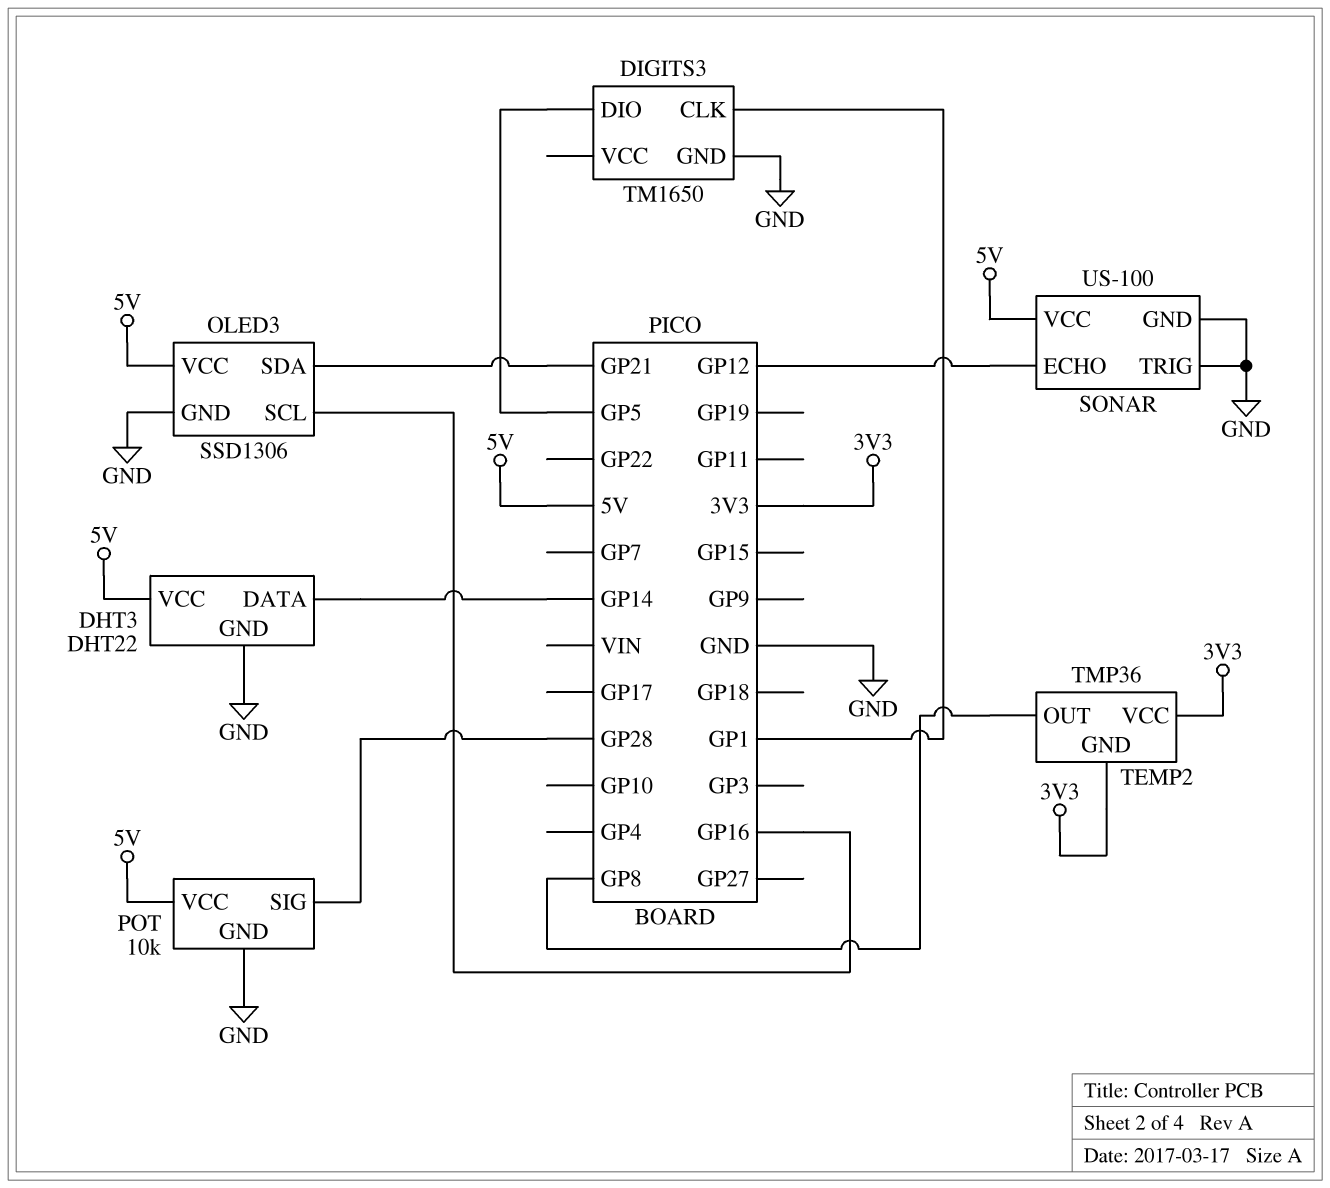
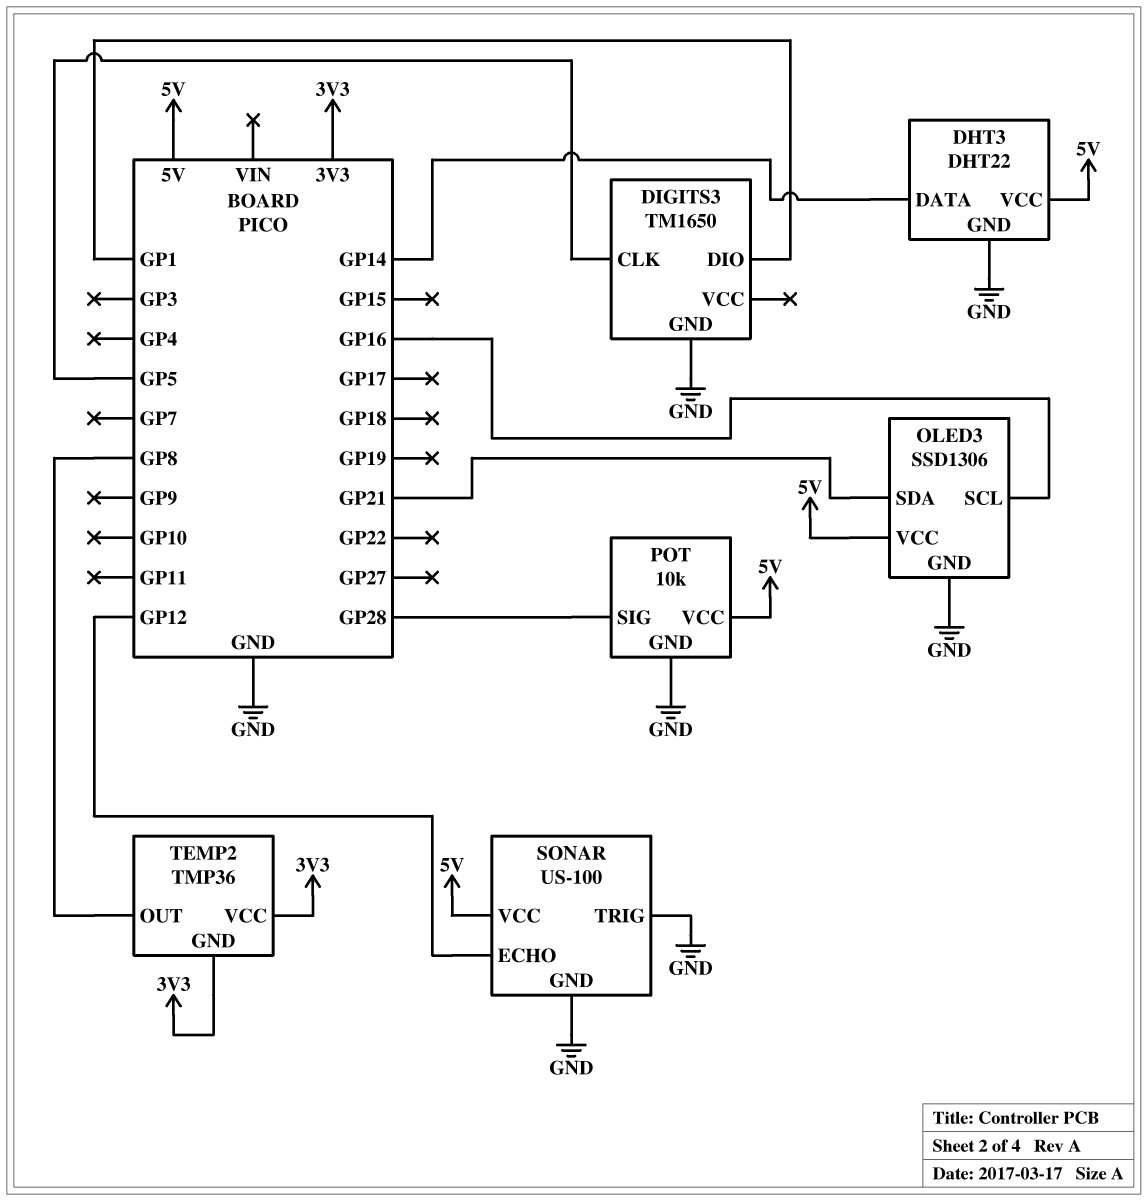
DIGITS3 pin CLK: GP1 -> GP5
DIGITS3 pin DIO: GP5 -> GP1

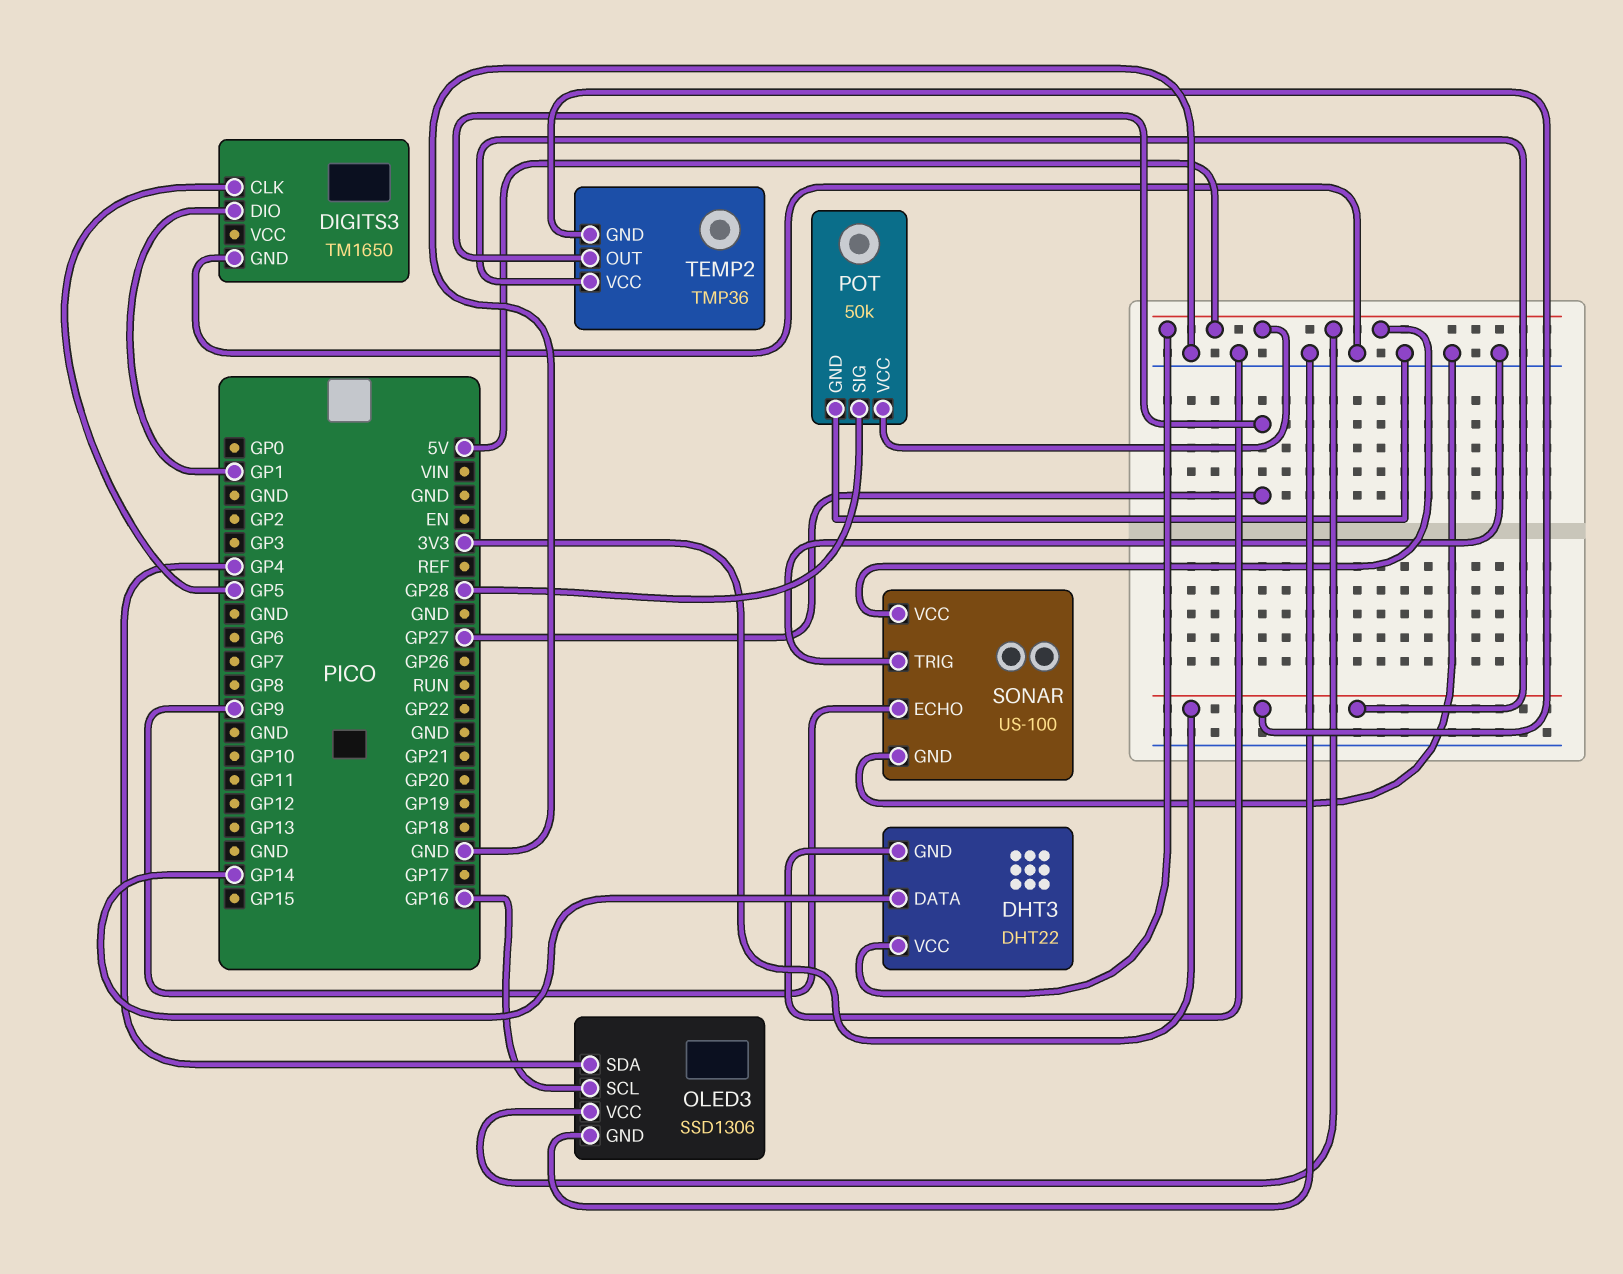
OLED3 pin SDA: GP21 -> GP4
POT: 10k -> 50k
SONAR pin ECHO: GP12 -> GP9
TEMP2 pin OUT: GP8 -> GP27

